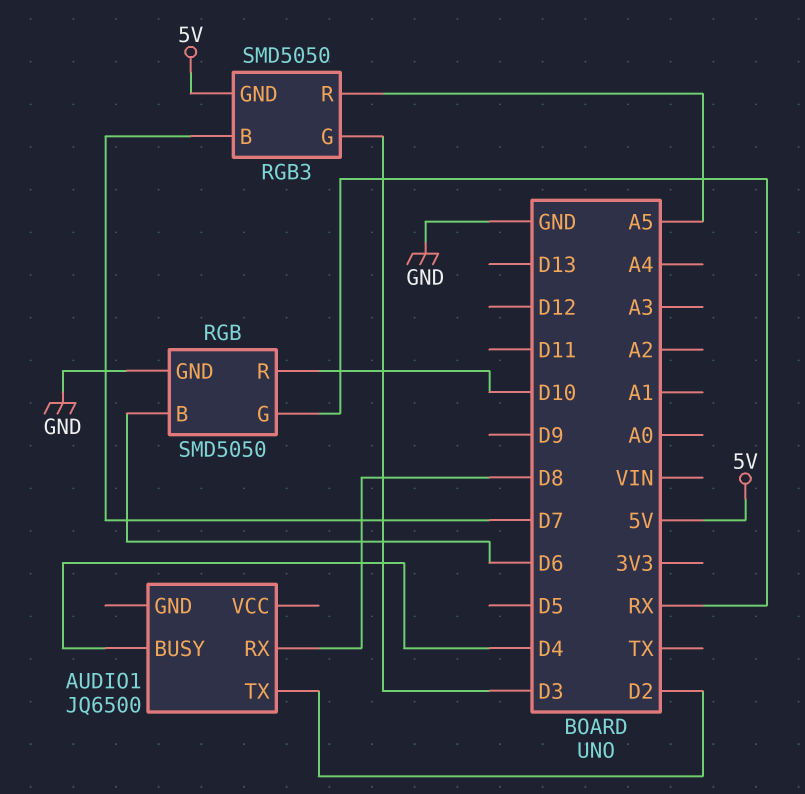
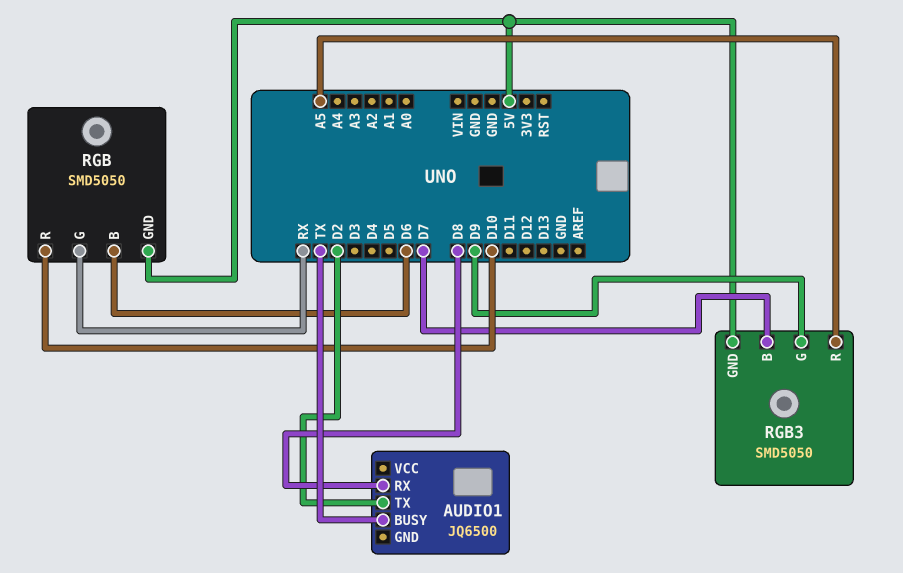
AUDIO1 pin BUSY: D4 -> TX
RGB pin GND: GND -> 5V
RGB3 pin G: D3 -> D9

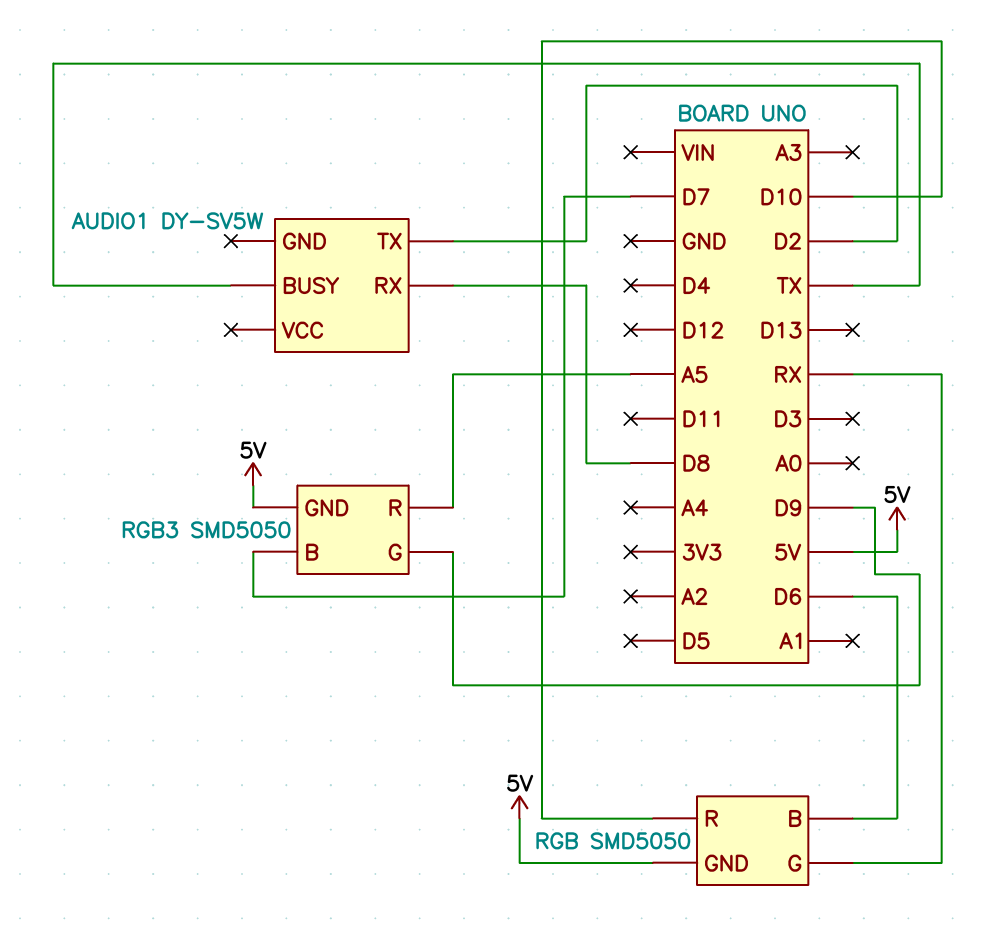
AUDIO1: JQ6500 -> DY-SV5W

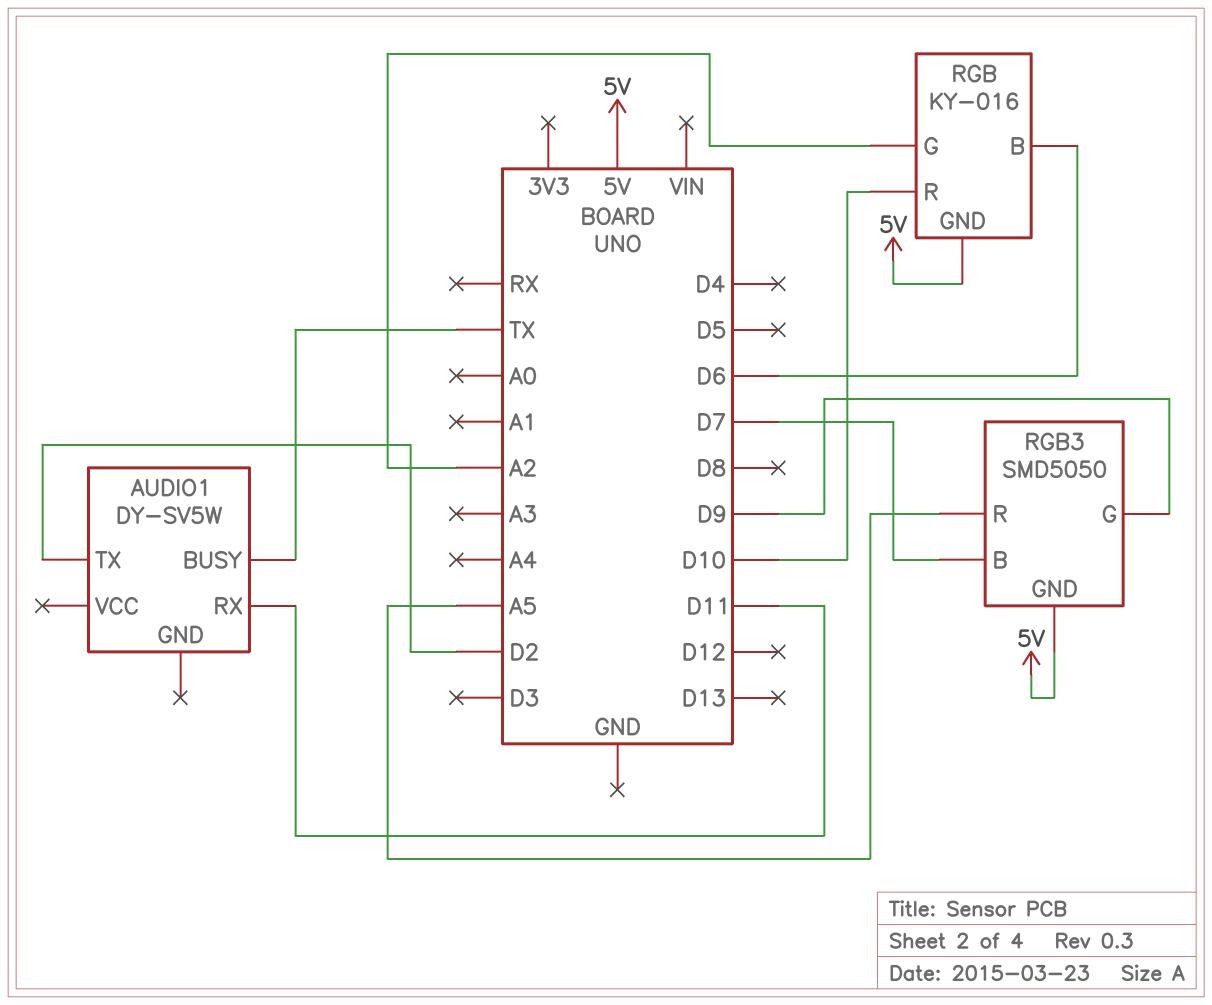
AUDIO1 pin RX: D8 -> D11
RGB: SMD5050 -> KY-016
RGB pin G: RX -> A2

